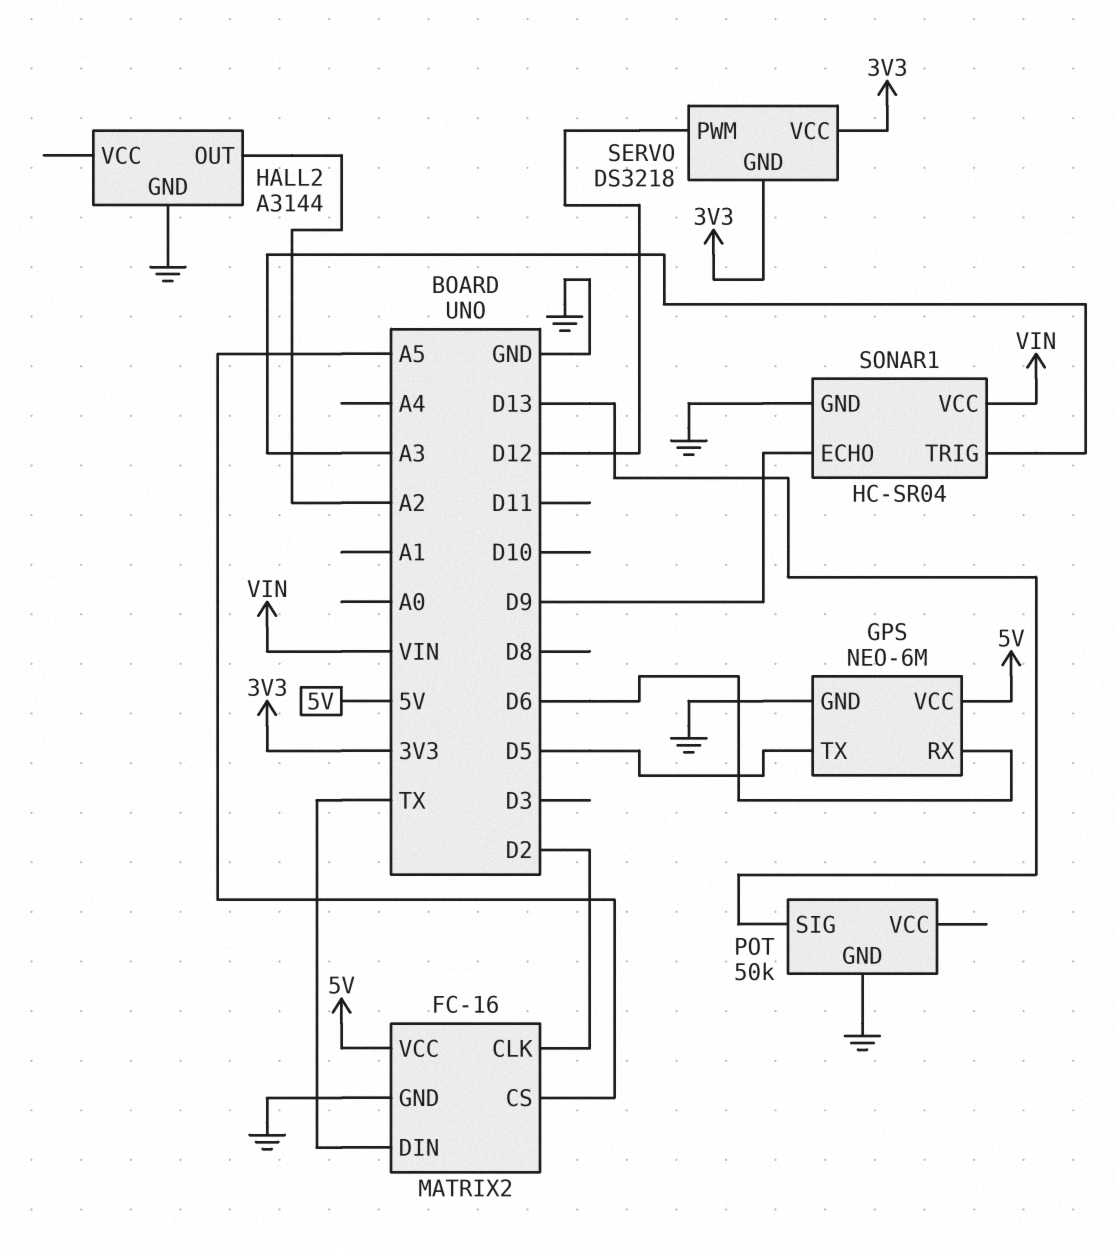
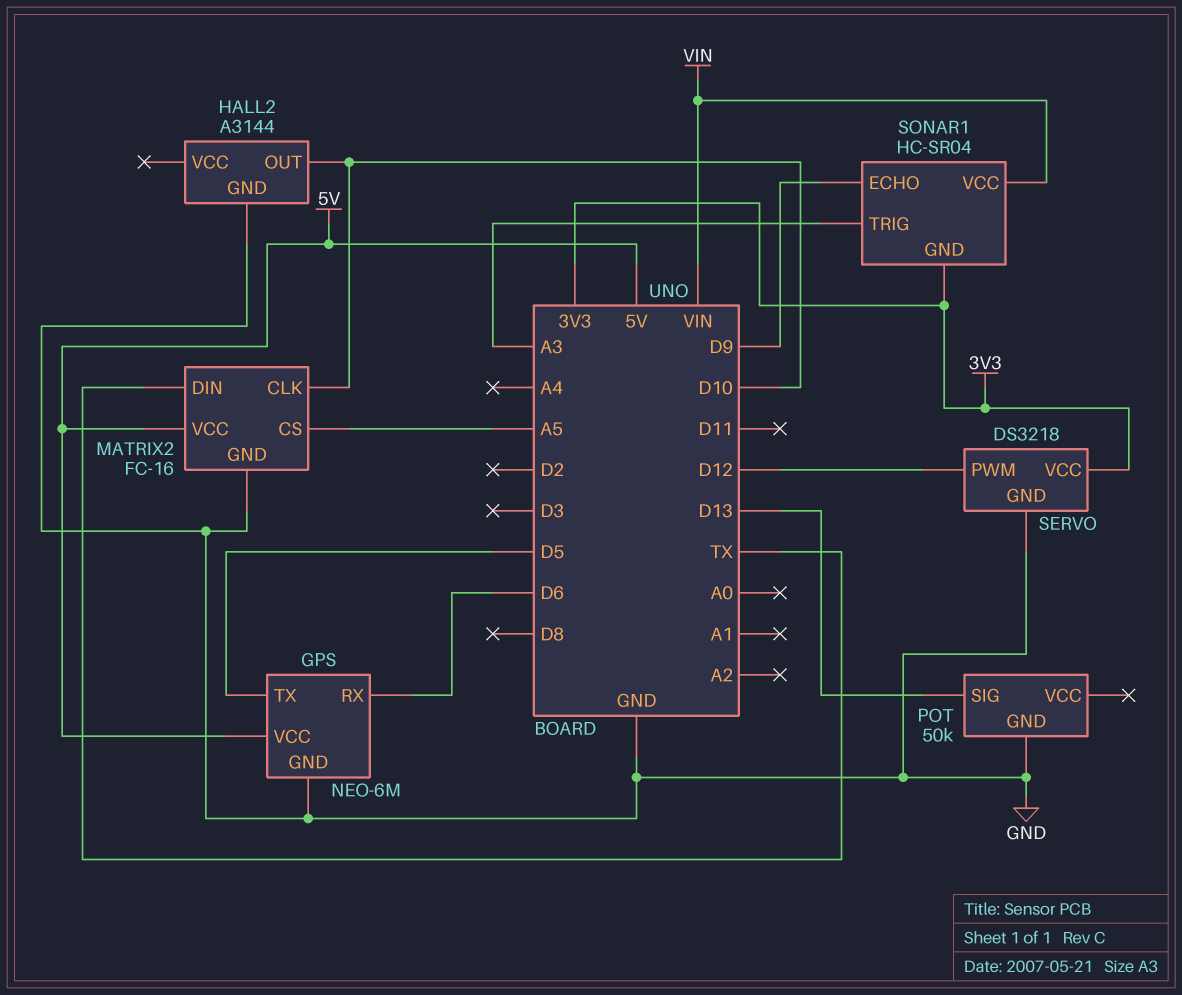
HALL2 pin OUT: A2 -> D10
MATRIX2 pin CLK: D2 -> D10
SERVO pin GND: 3V3 -> GND
SONAR1 pin GND: GND -> 3V3

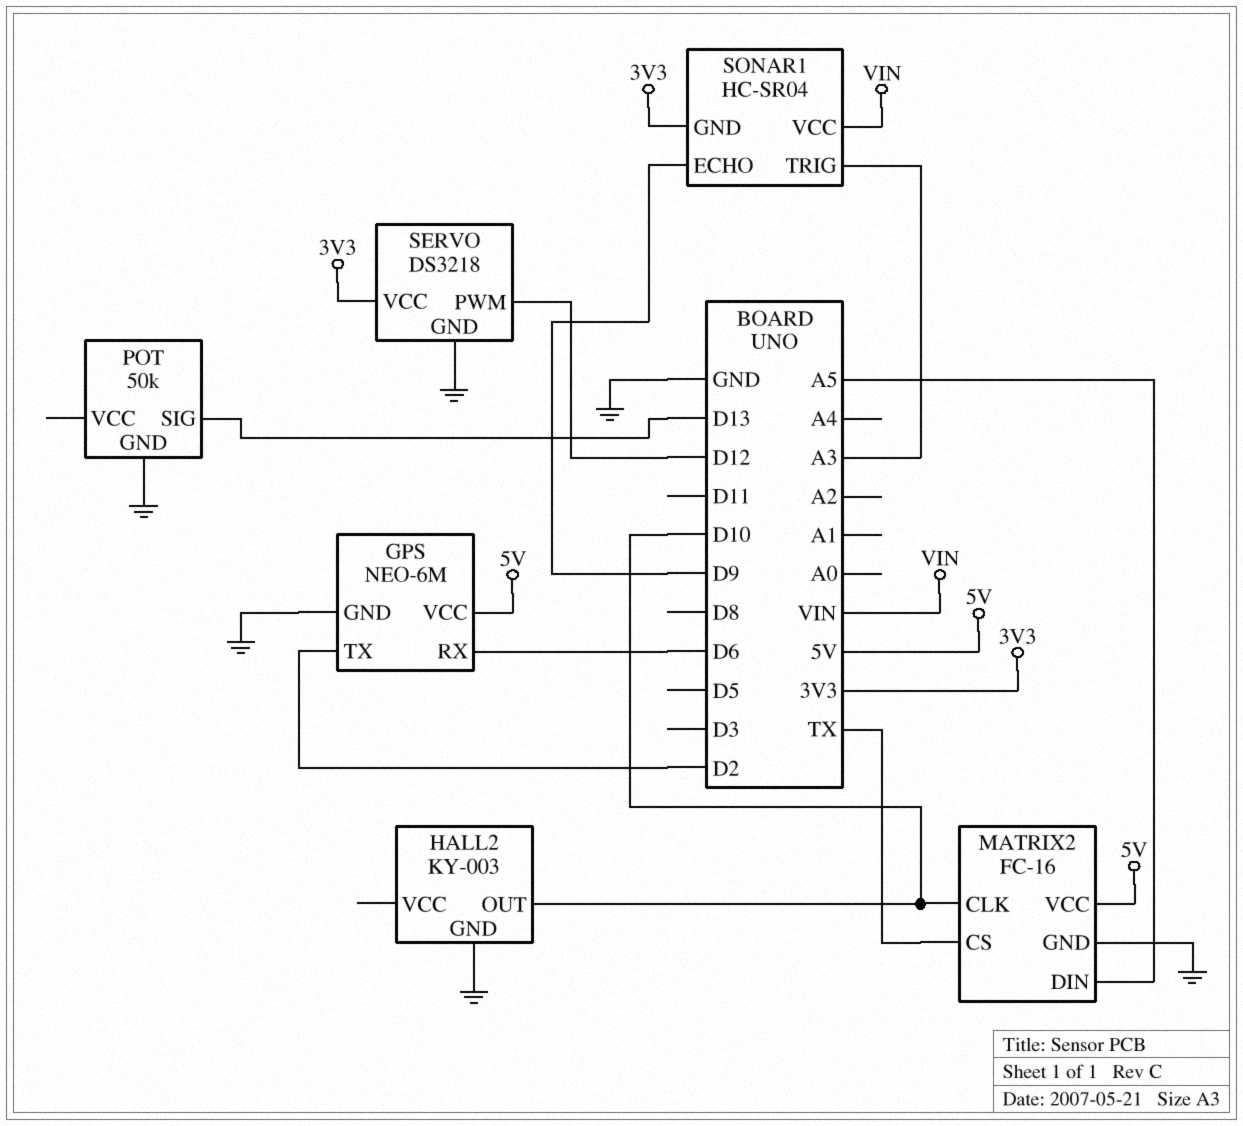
GPS pin TX: D5 -> D2
HALL2: A3144 -> KY-003
MATRIX2 pin CS: A5 -> TX
MATRIX2 pin DIN: TX -> A5

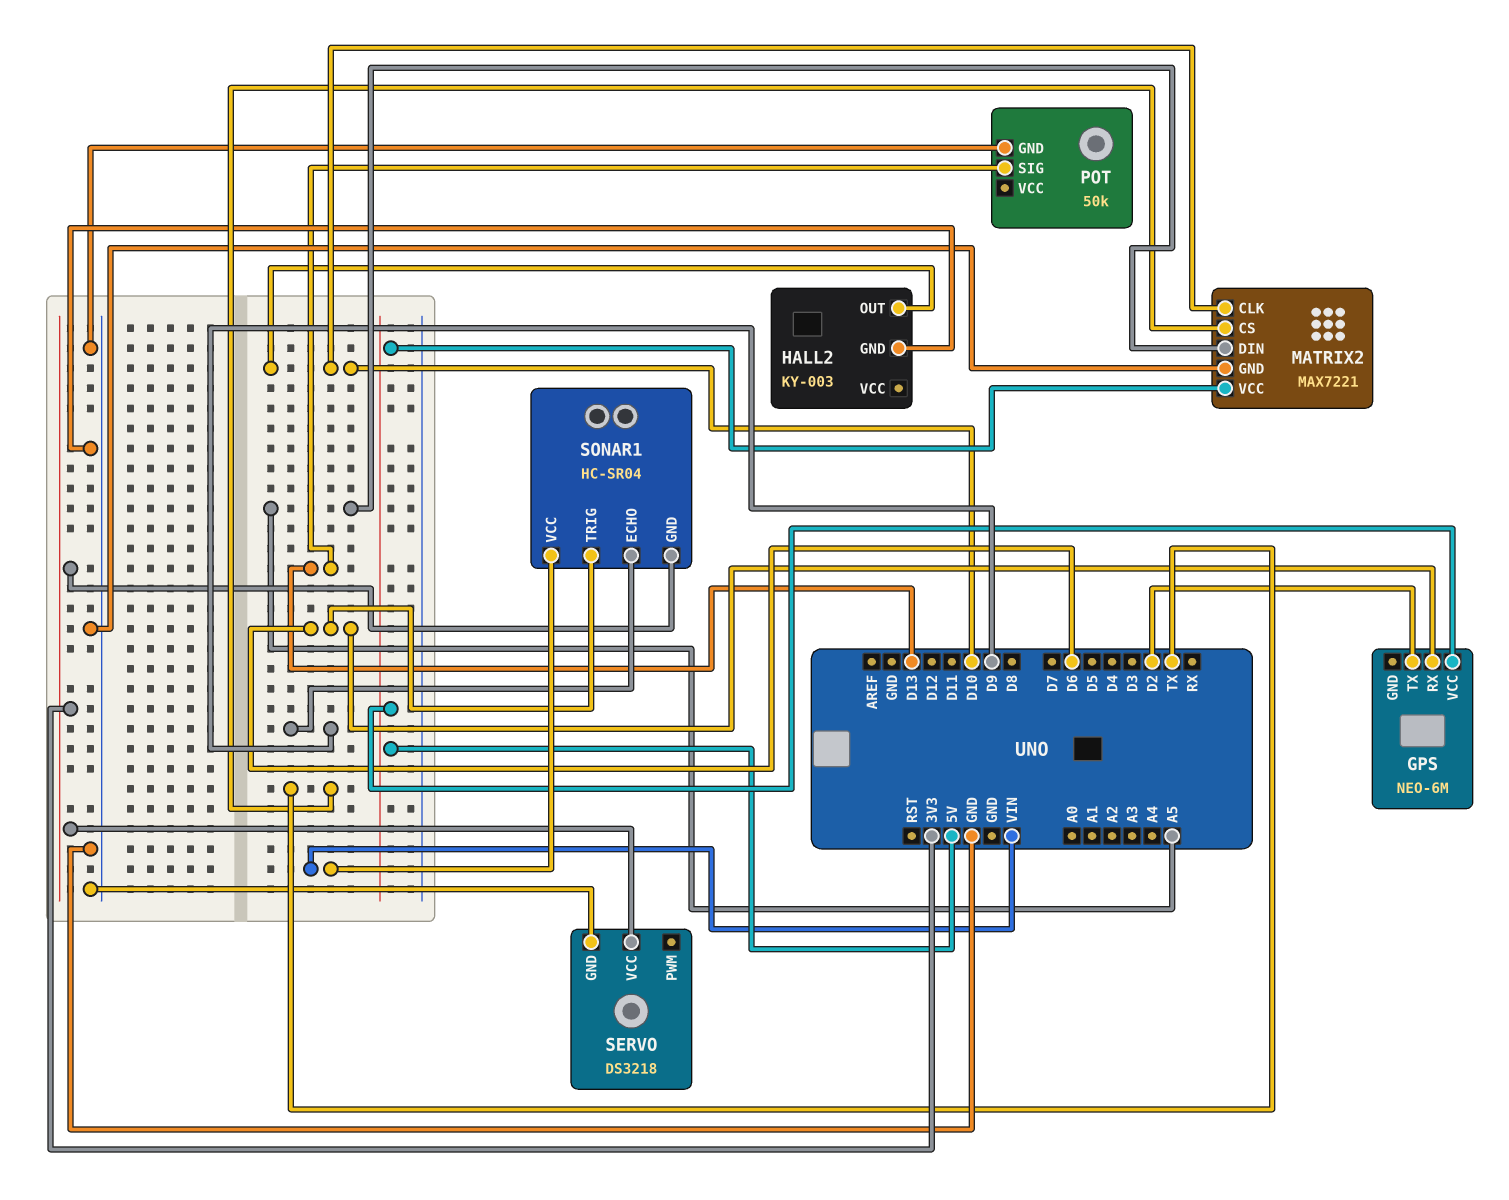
GPS pin GND: GND -> none
MATRIX2: FC-16 -> MAX7221
SERVO pin PWM: D12 -> none
SONAR1 pin TRIG: A3 -> D6

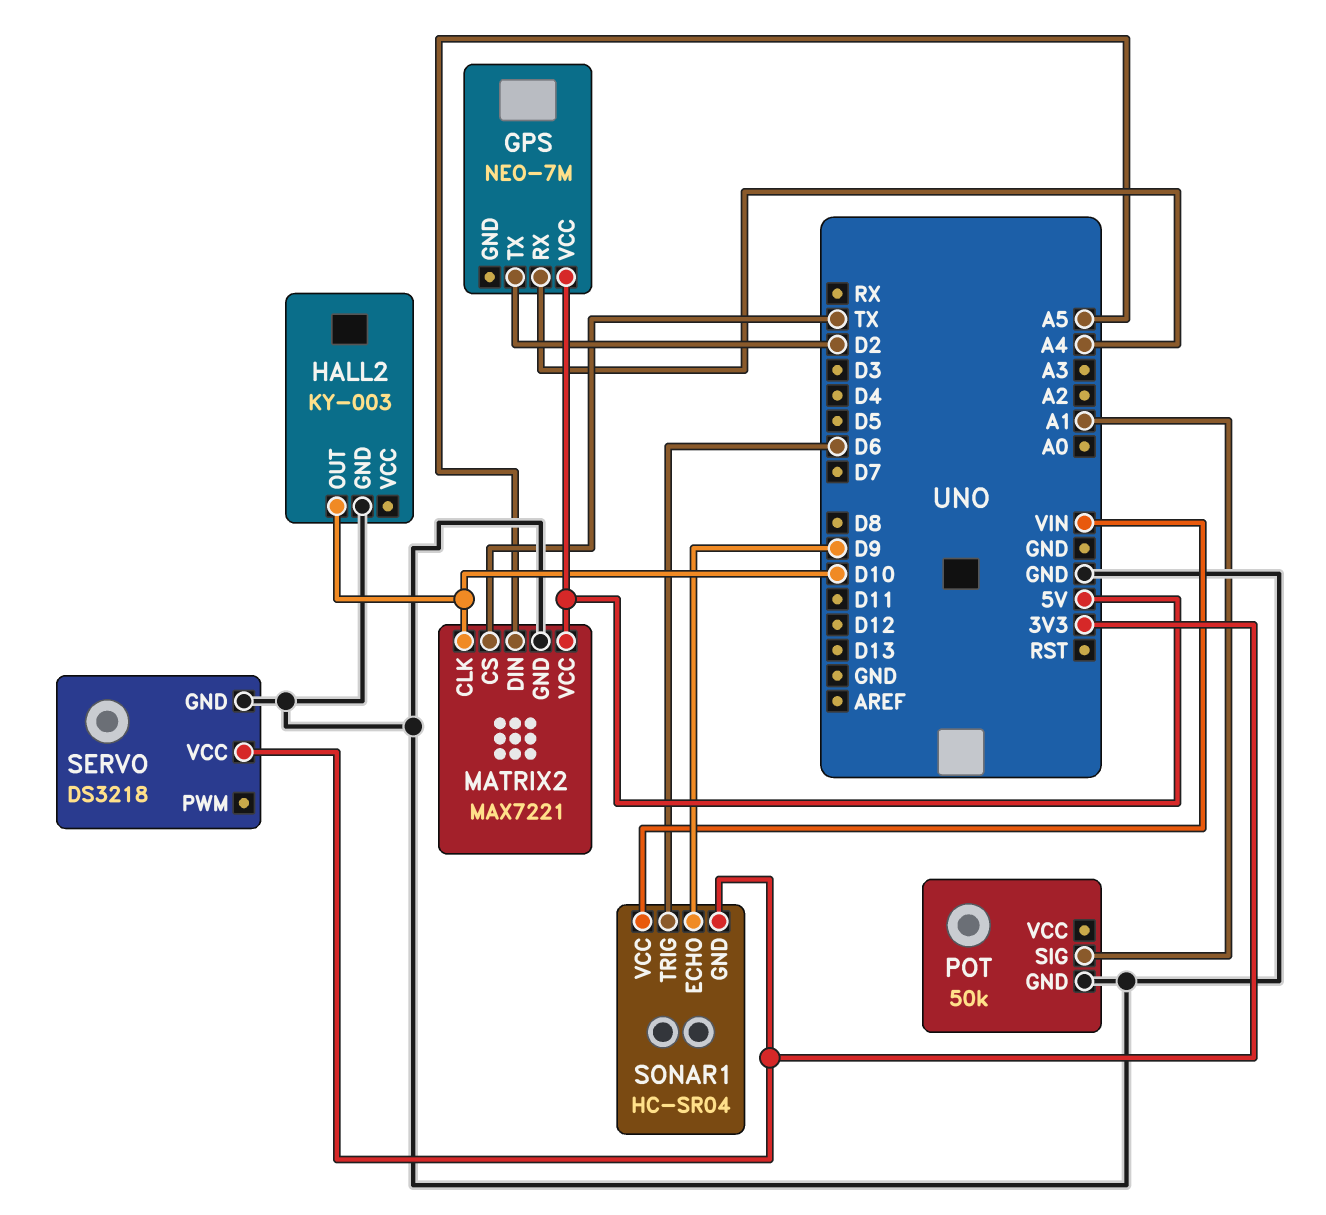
GPS: NEO-6M -> NEO-7M
GPS pin RX: D6 -> A4
POT pin SIG: D13 -> A1

